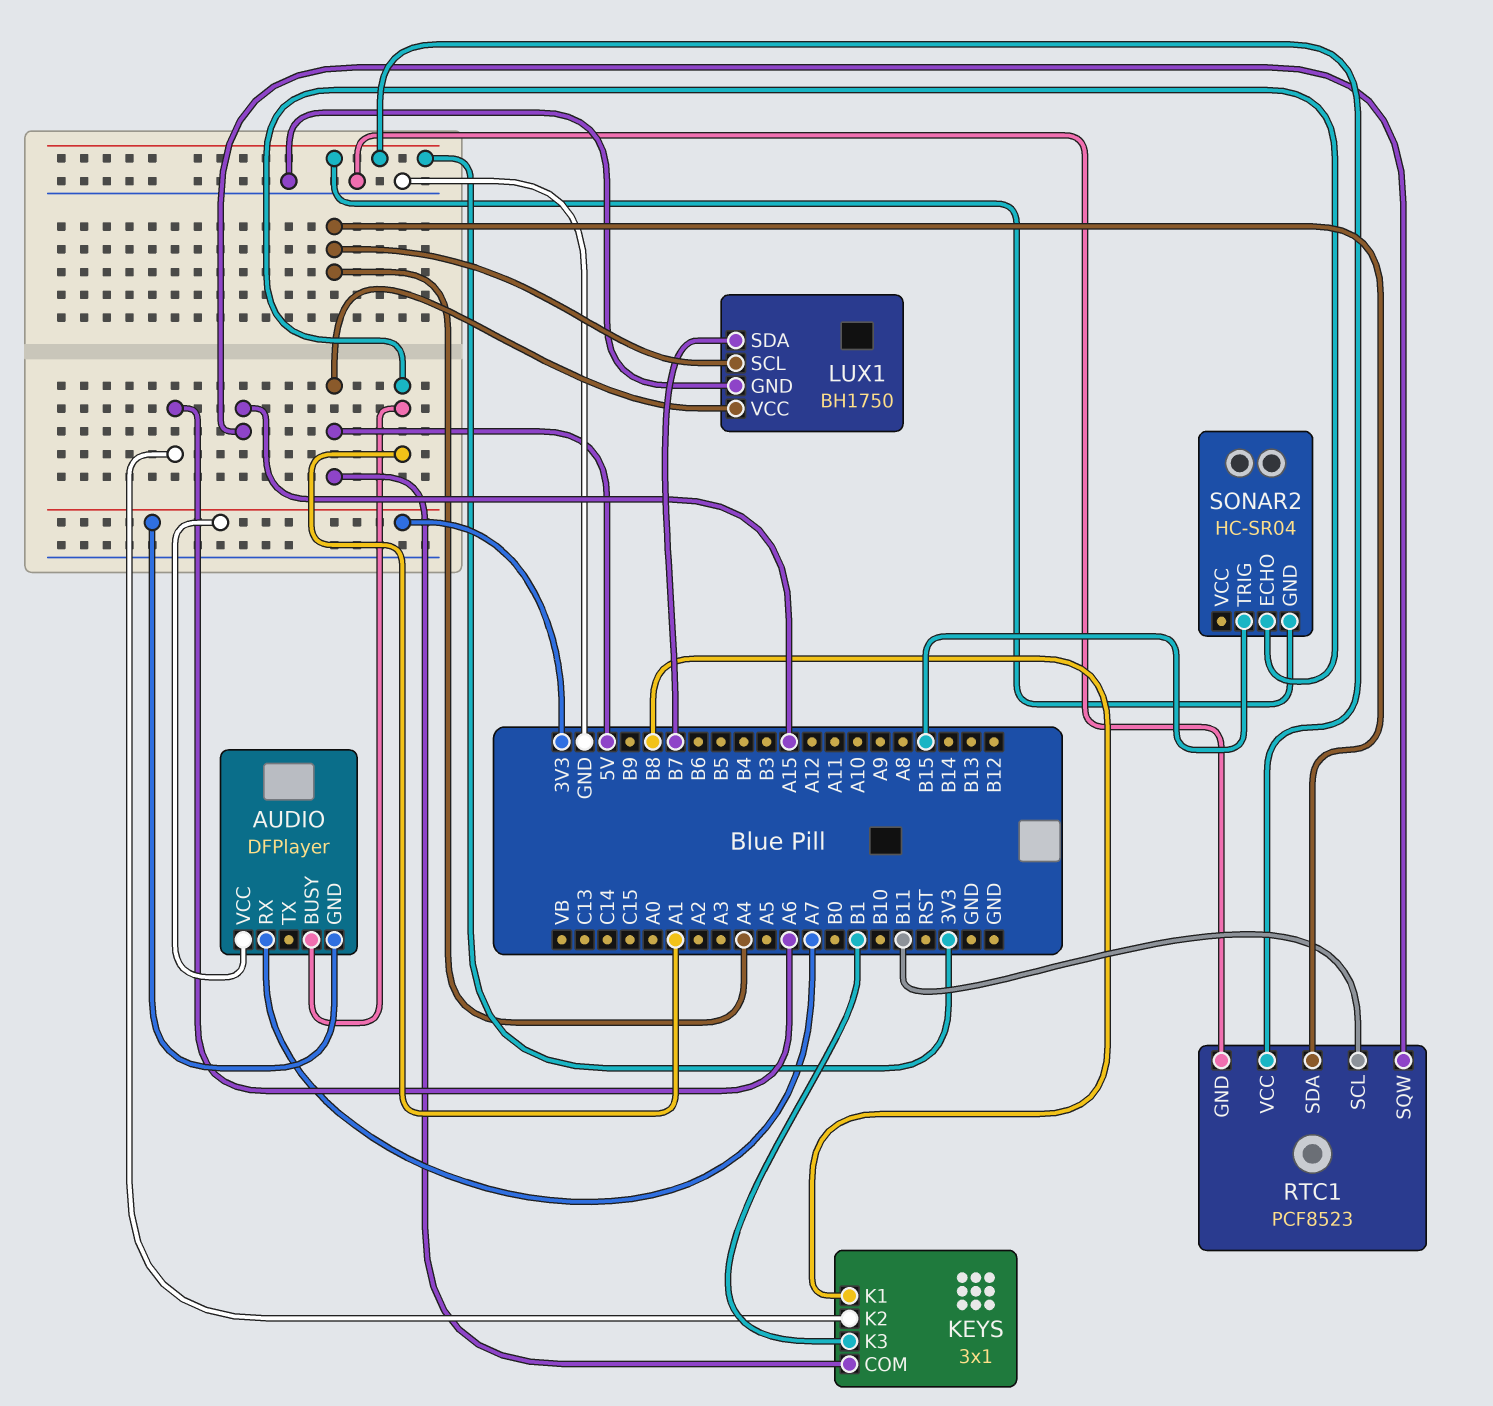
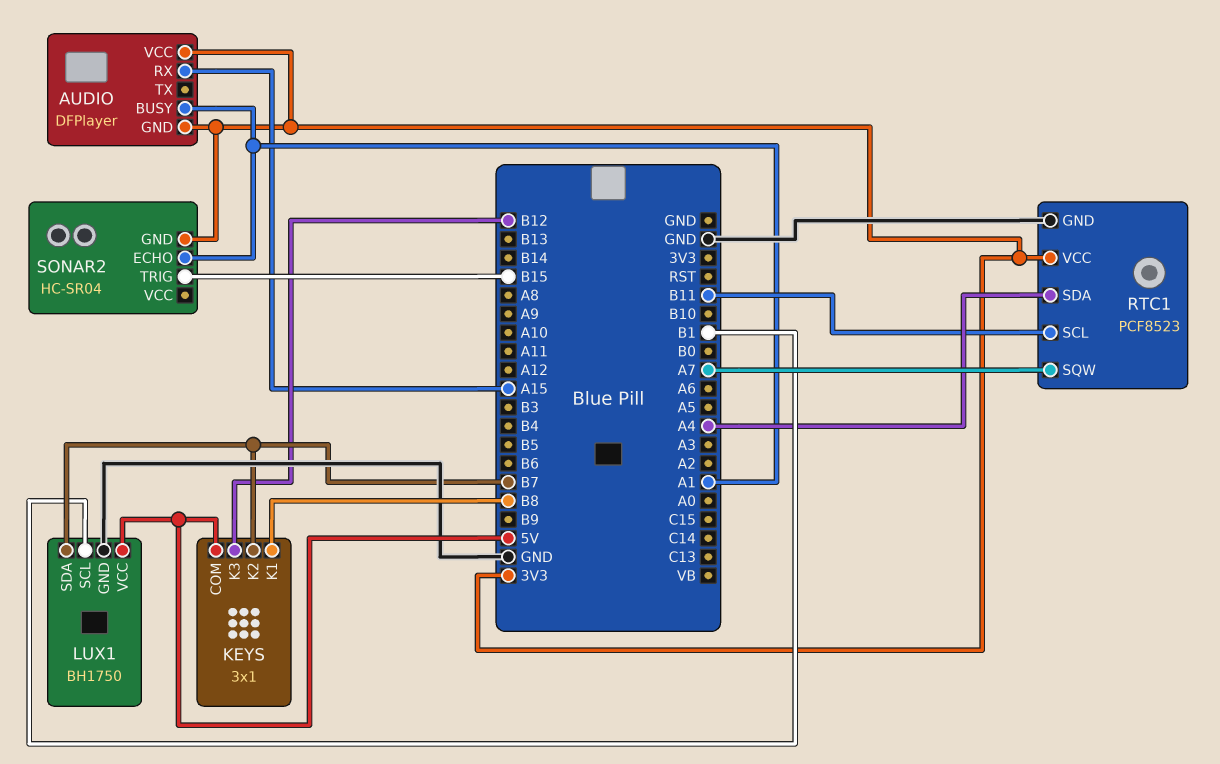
AUDIO pin RX: A7 -> A15
KEYS pin K2: A6 -> B7
KEYS pin K3: B1 -> B12
LUX1 pin SCL: A4 -> B1
RTC1 pin SQW: A15 -> A7

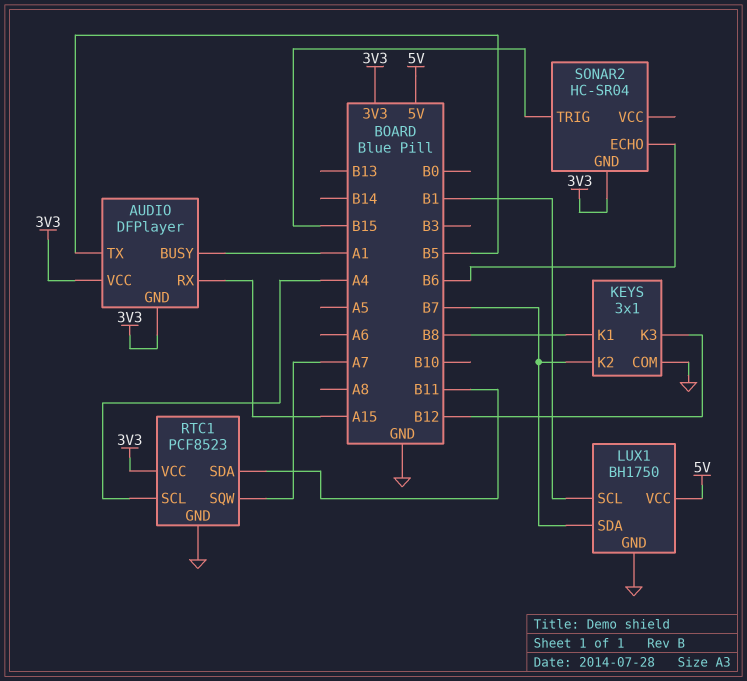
AUDIO pin TX: none -> B5
KEYS pin COM: 5V -> GND
RTC1 pin SCL: B11 -> A4
RTC1 pin SDA: A4 -> B11
SONAR2 pin ECHO: A1 -> B6

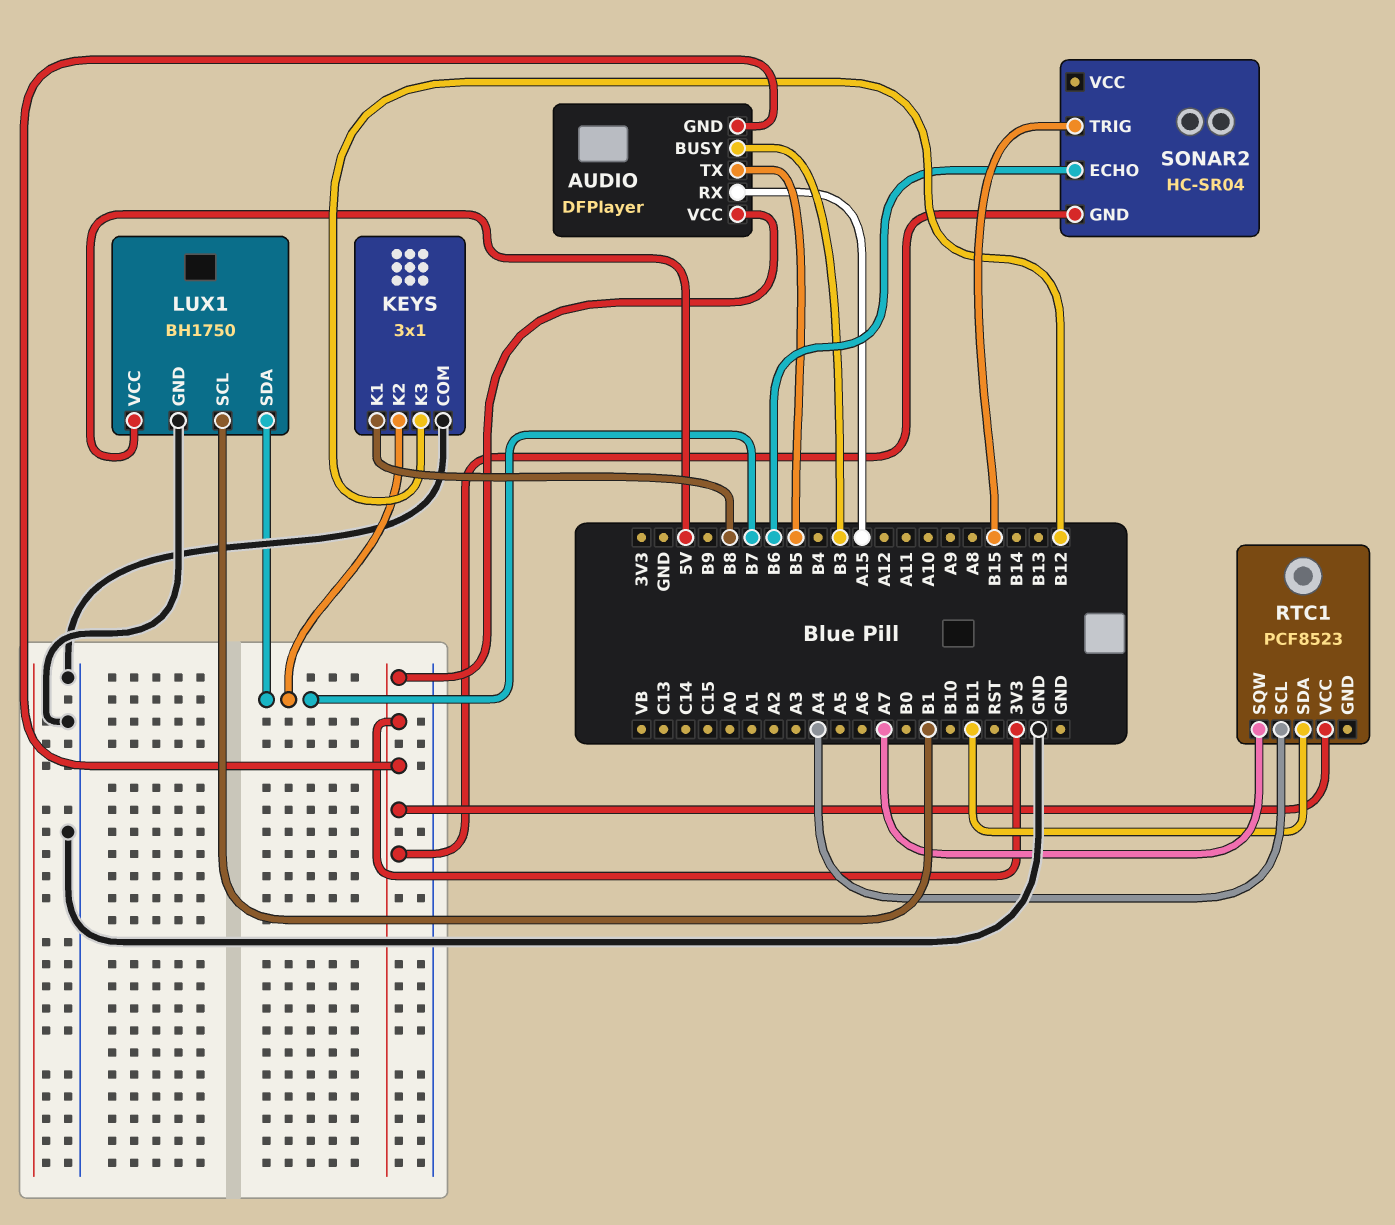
AUDIO pin BUSY: A1 -> B3
RTC1 pin GND: GND -> none

